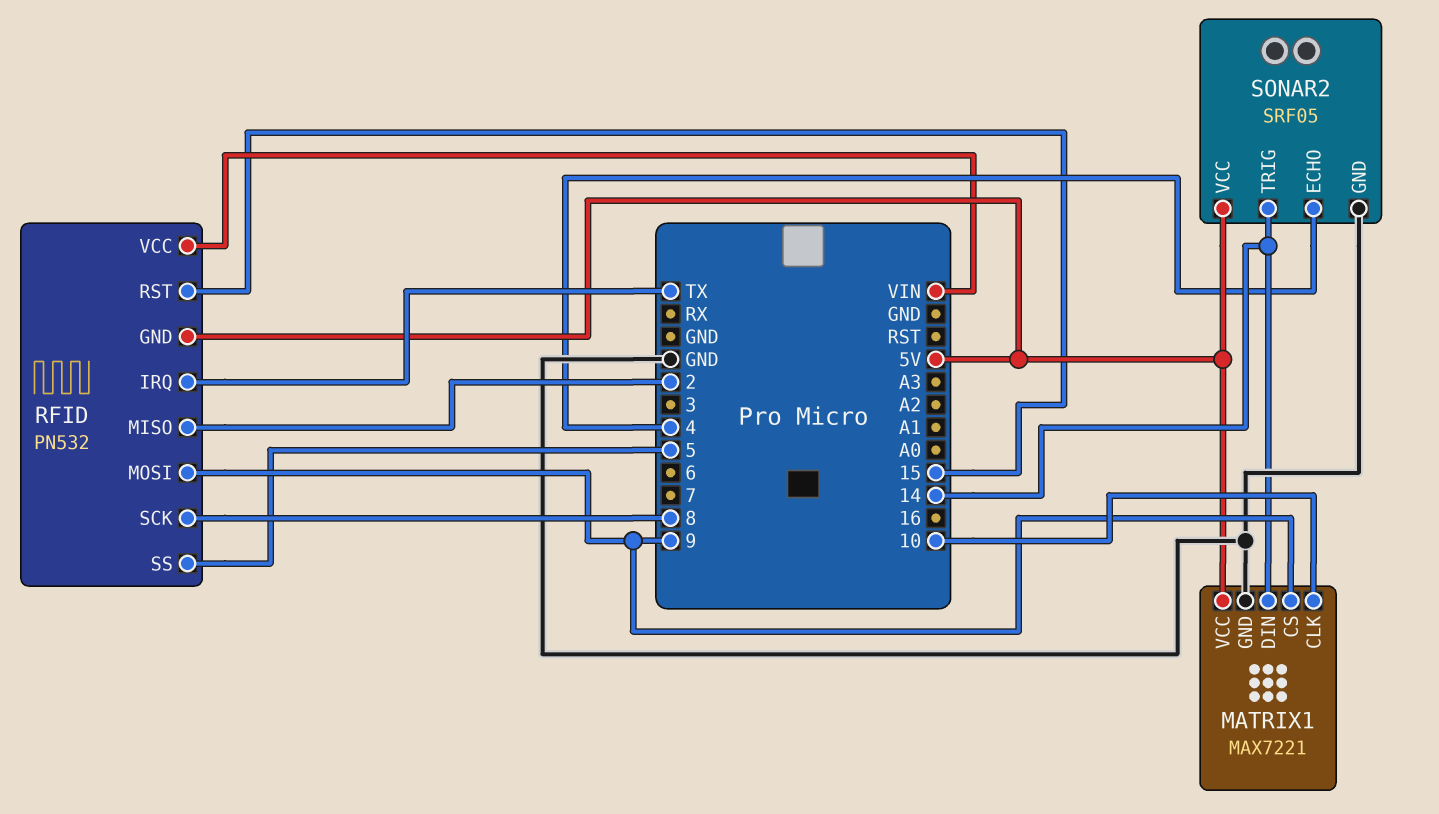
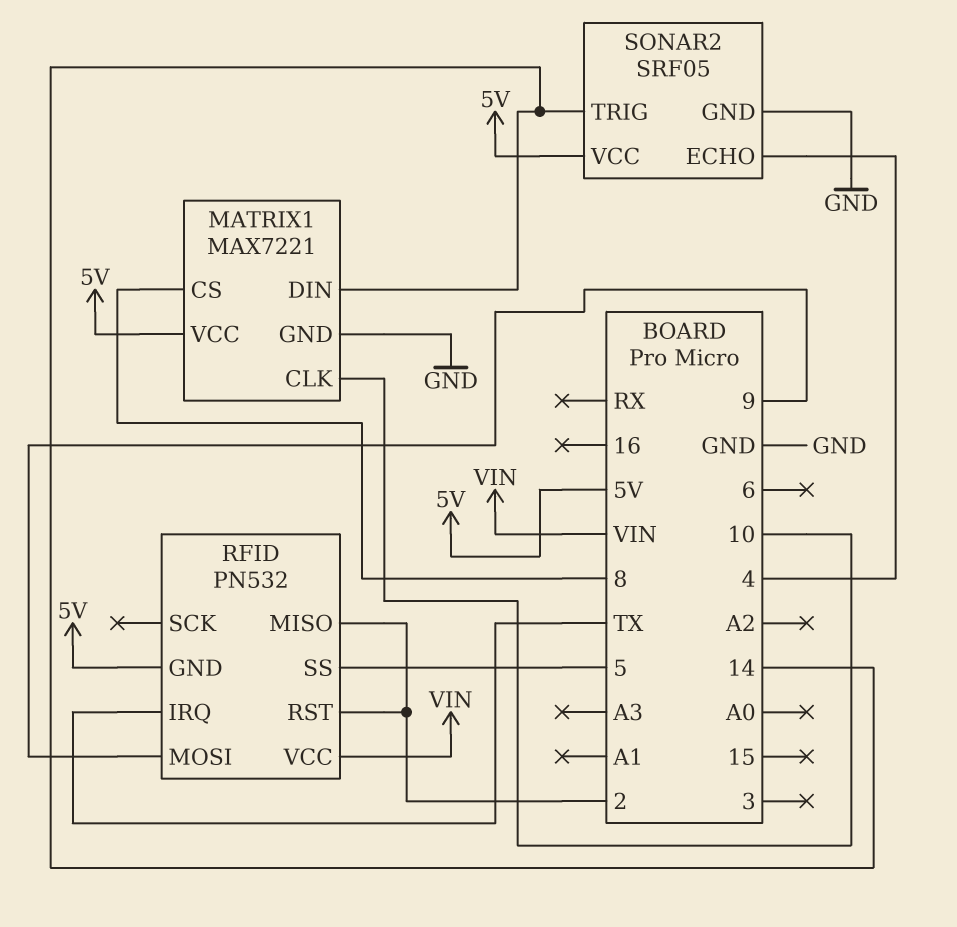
MATRIX1 pin CS: 9 -> 8
RFID pin RST: 15 -> 2
RFID pin SCK: 8 -> none

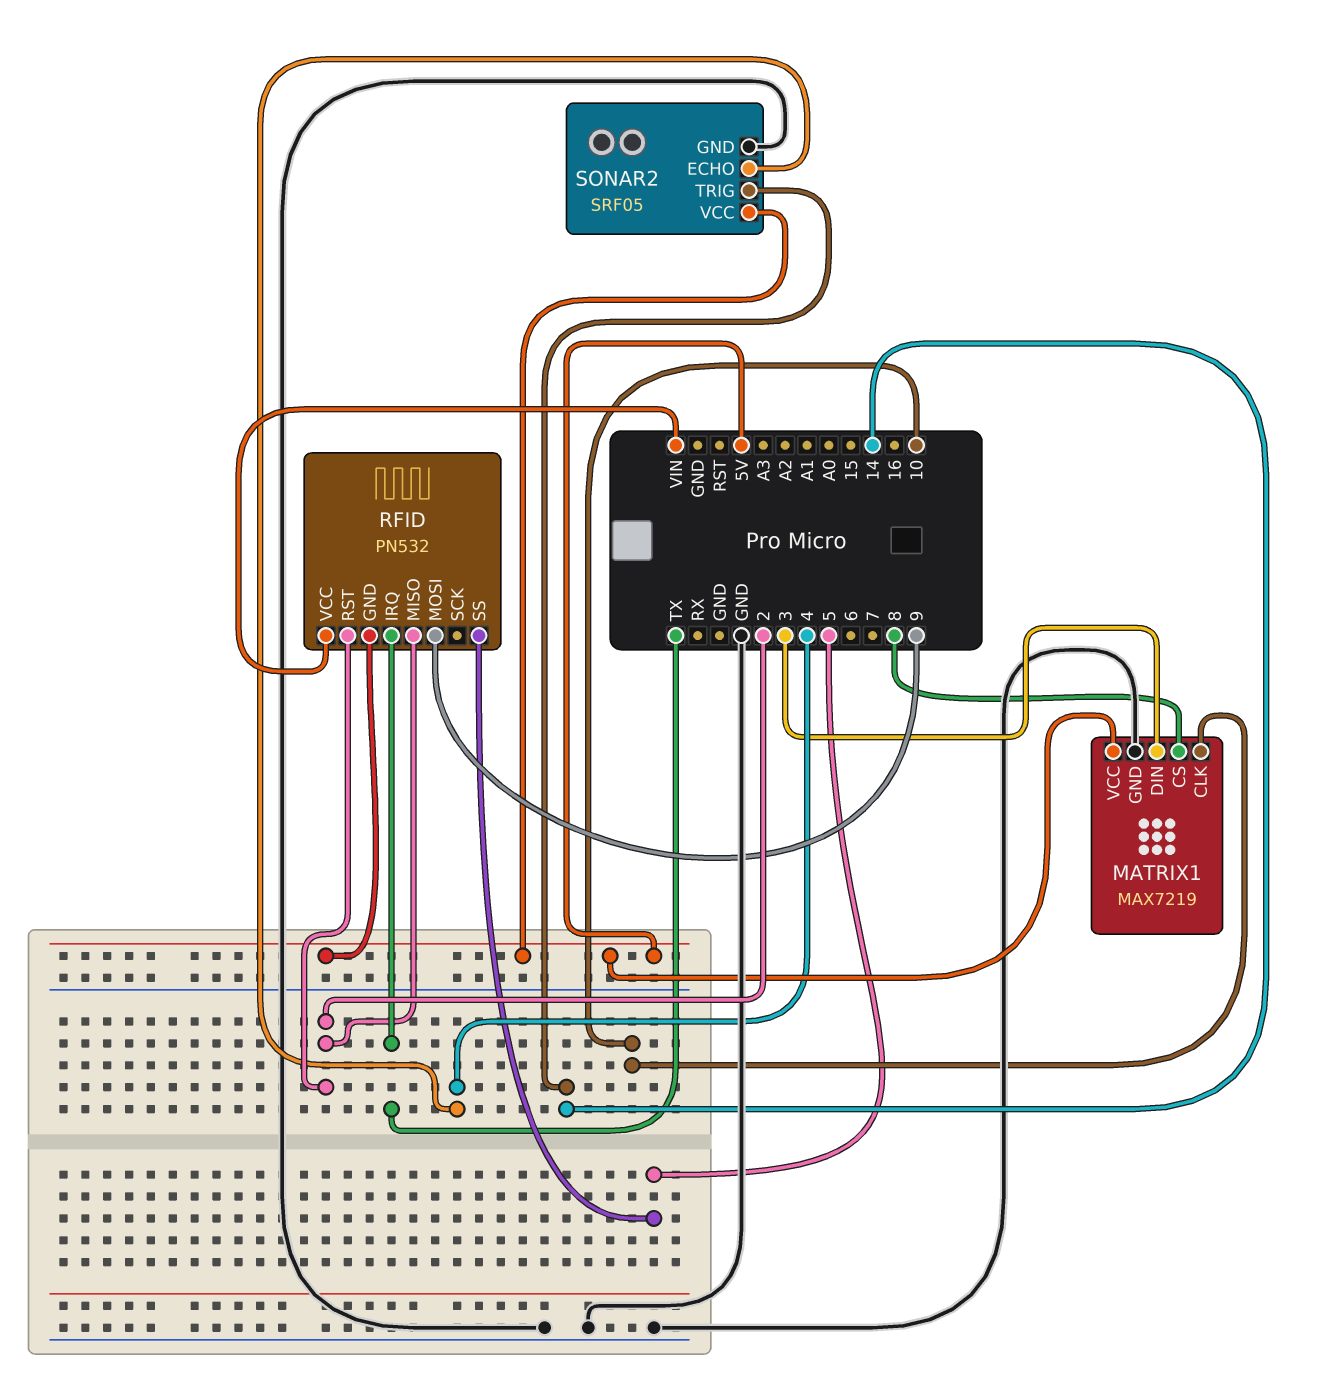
MATRIX1: MAX7221 -> MAX7219
MATRIX1 pin DIN: 14 -> 3

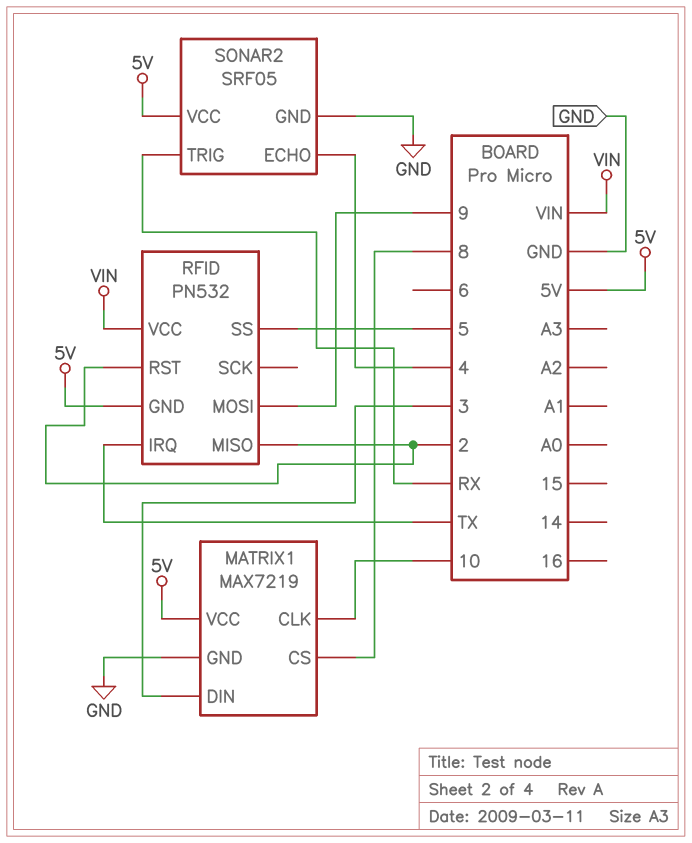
SONAR2 pin TRIG: 14 -> RX

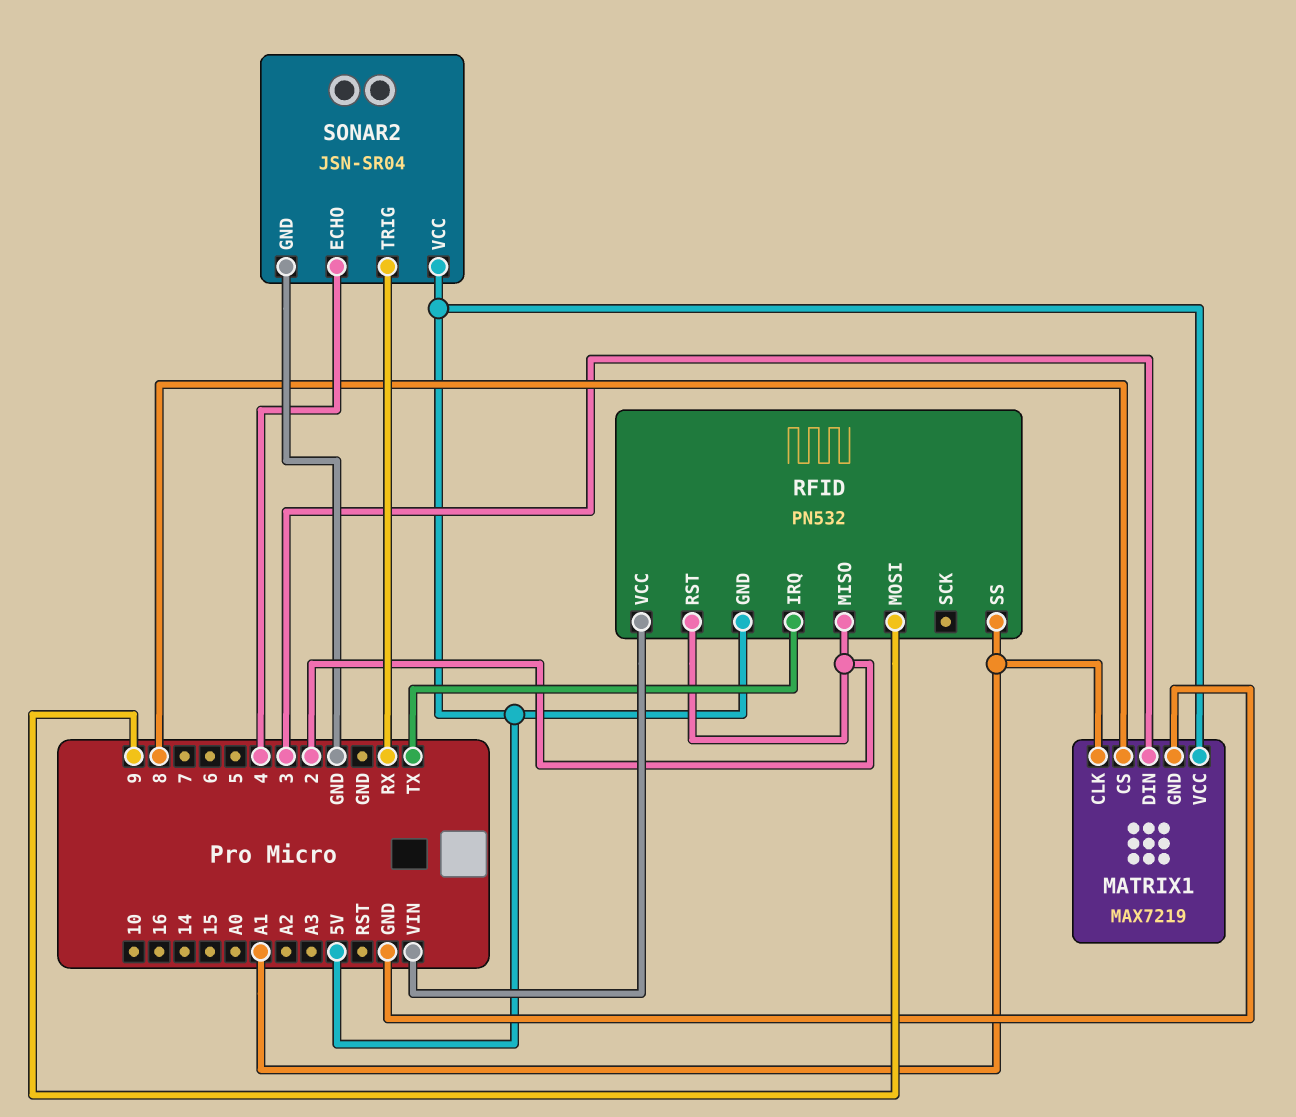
MATRIX1 pin CLK: 10 -> A1
RFID pin SS: 5 -> A1
SONAR2: SRF05 -> JSN-SR04

